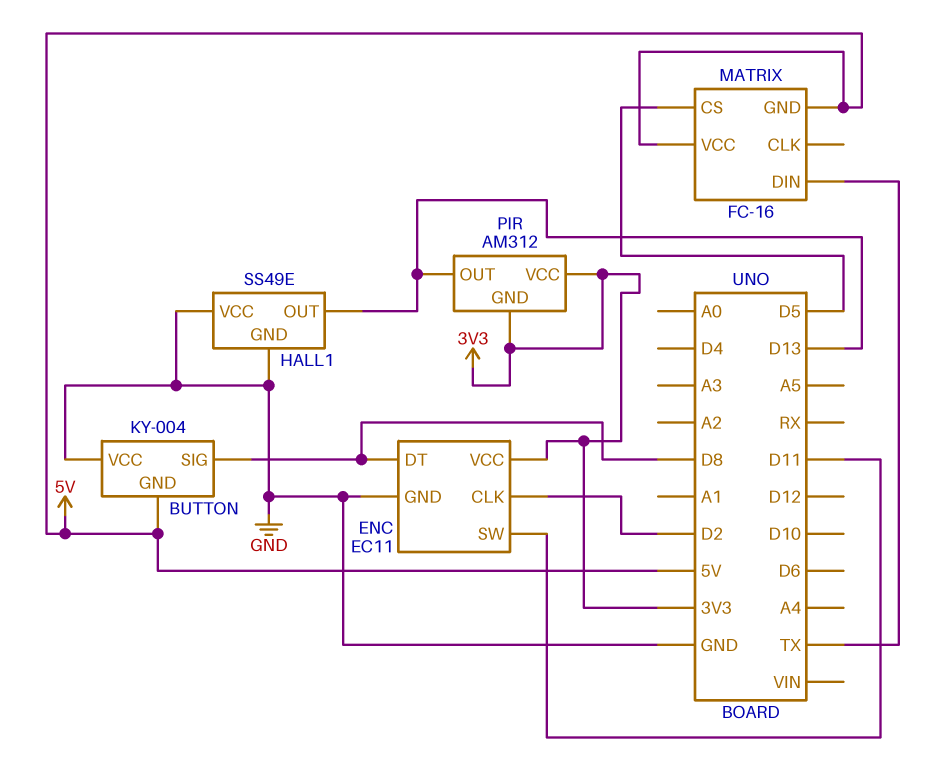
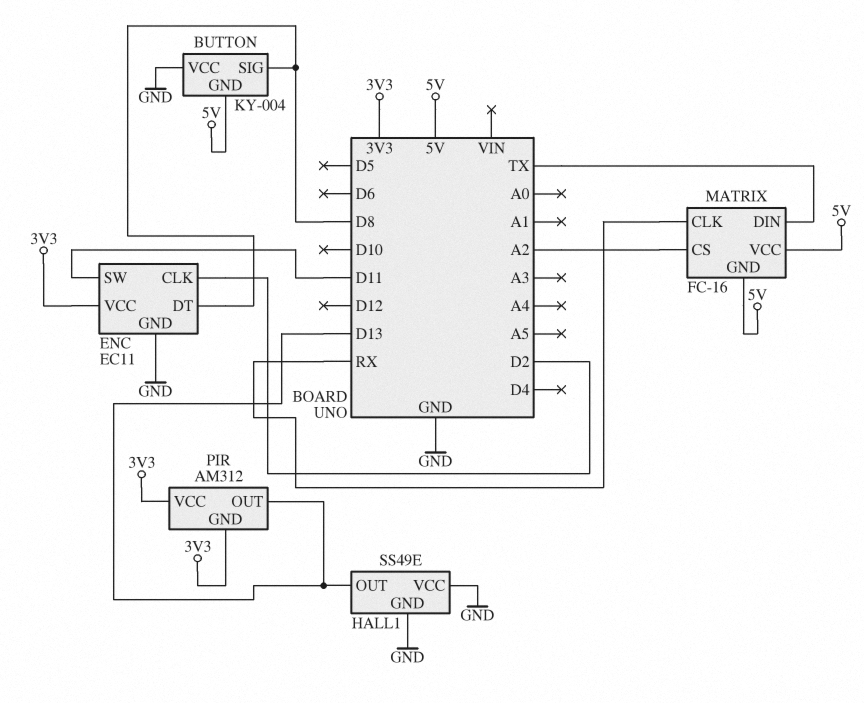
MATRIX pin CLK: none -> RX
MATRIX pin CS: D5 -> A2

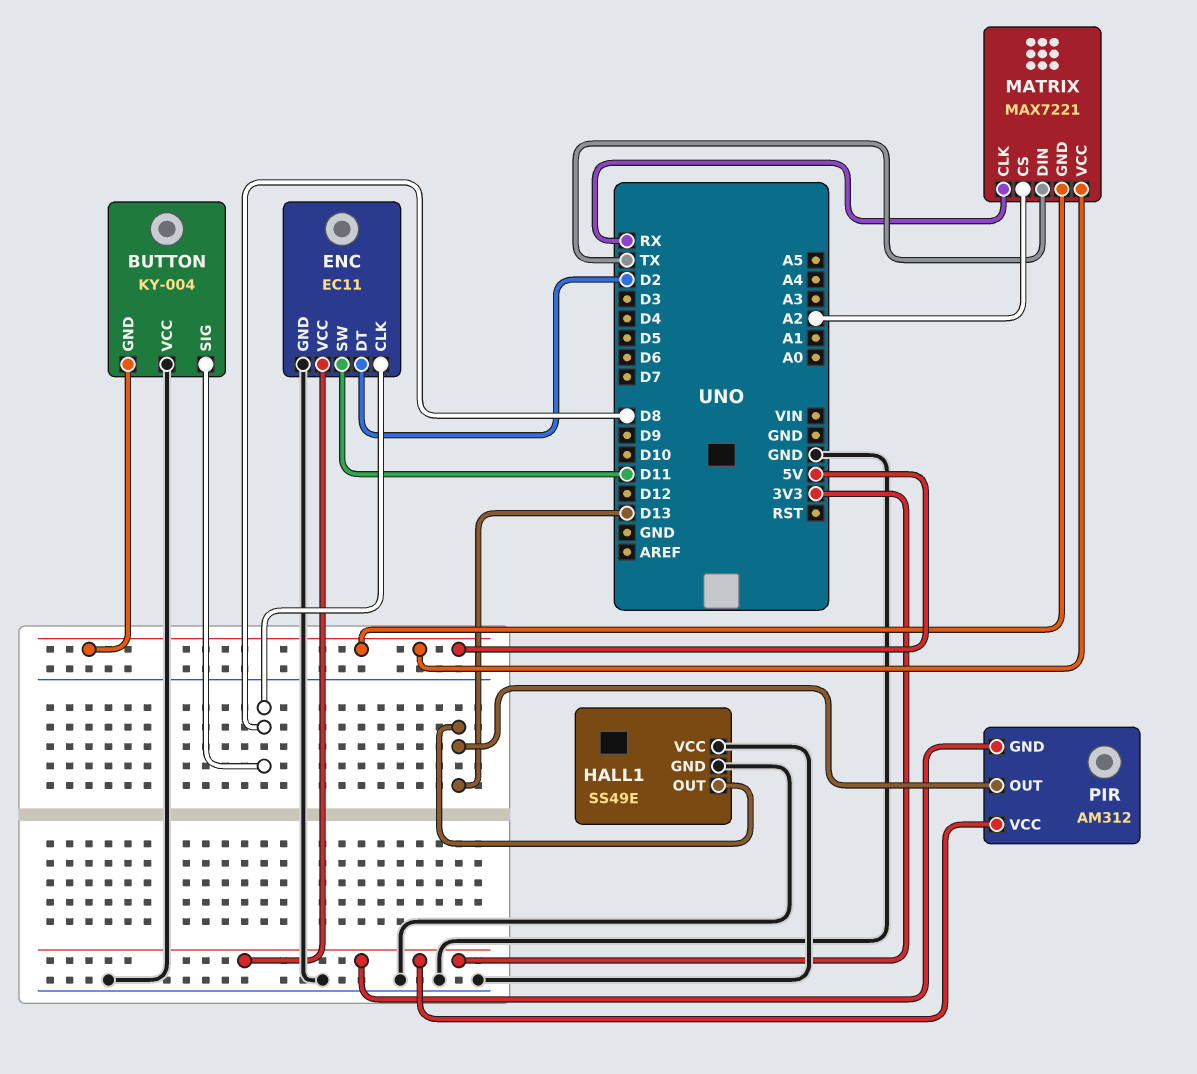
ENC pin CLK: D2 -> D8
ENC pin DT: D8 -> D2
MATRIX: FC-16 -> MAX7221

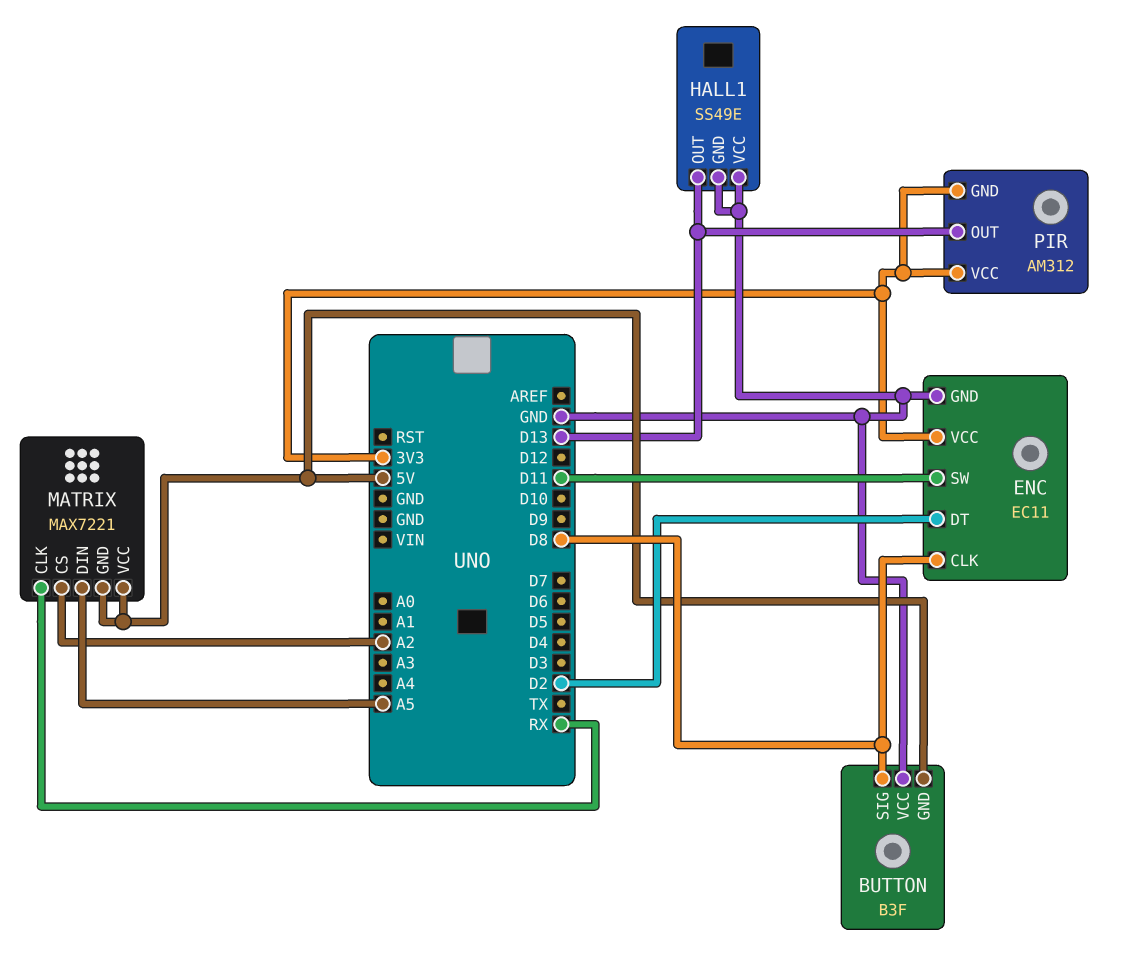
BUTTON: KY-004 -> B3F
MATRIX pin DIN: TX -> A5

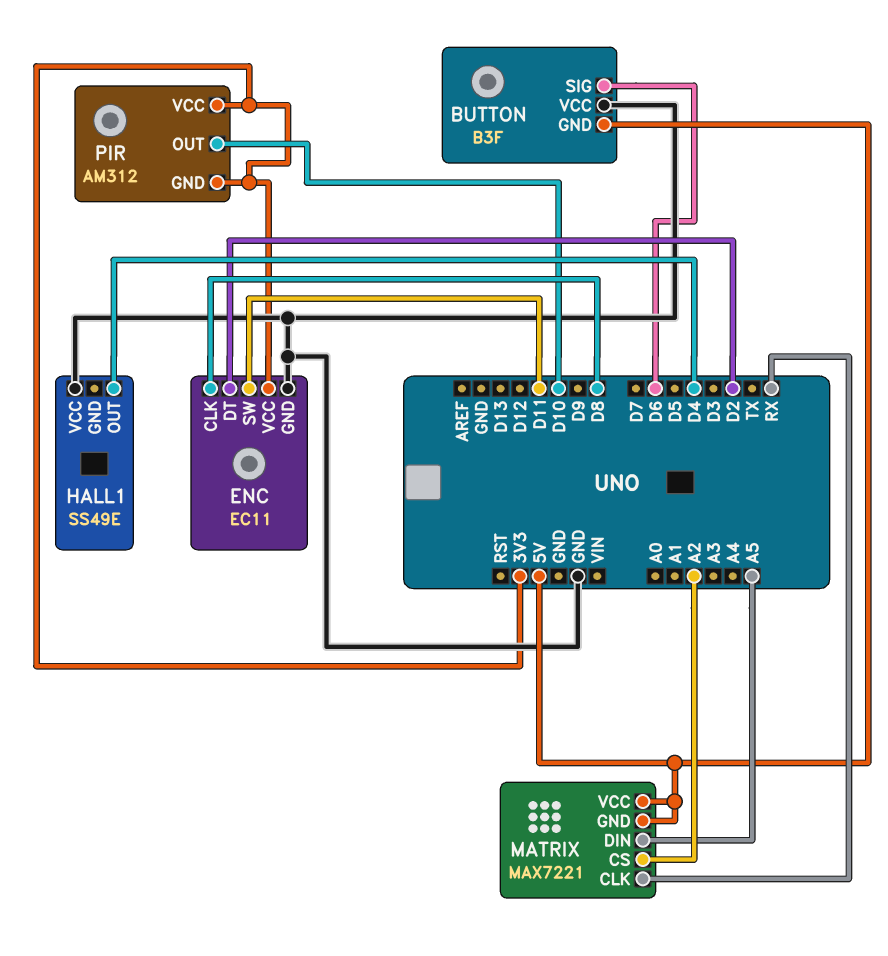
BUTTON pin SIG: D8 -> D6
HALL1 pin GND: GND -> none
HALL1 pin OUT: D13 -> D4
PIR pin OUT: D13 -> D10

